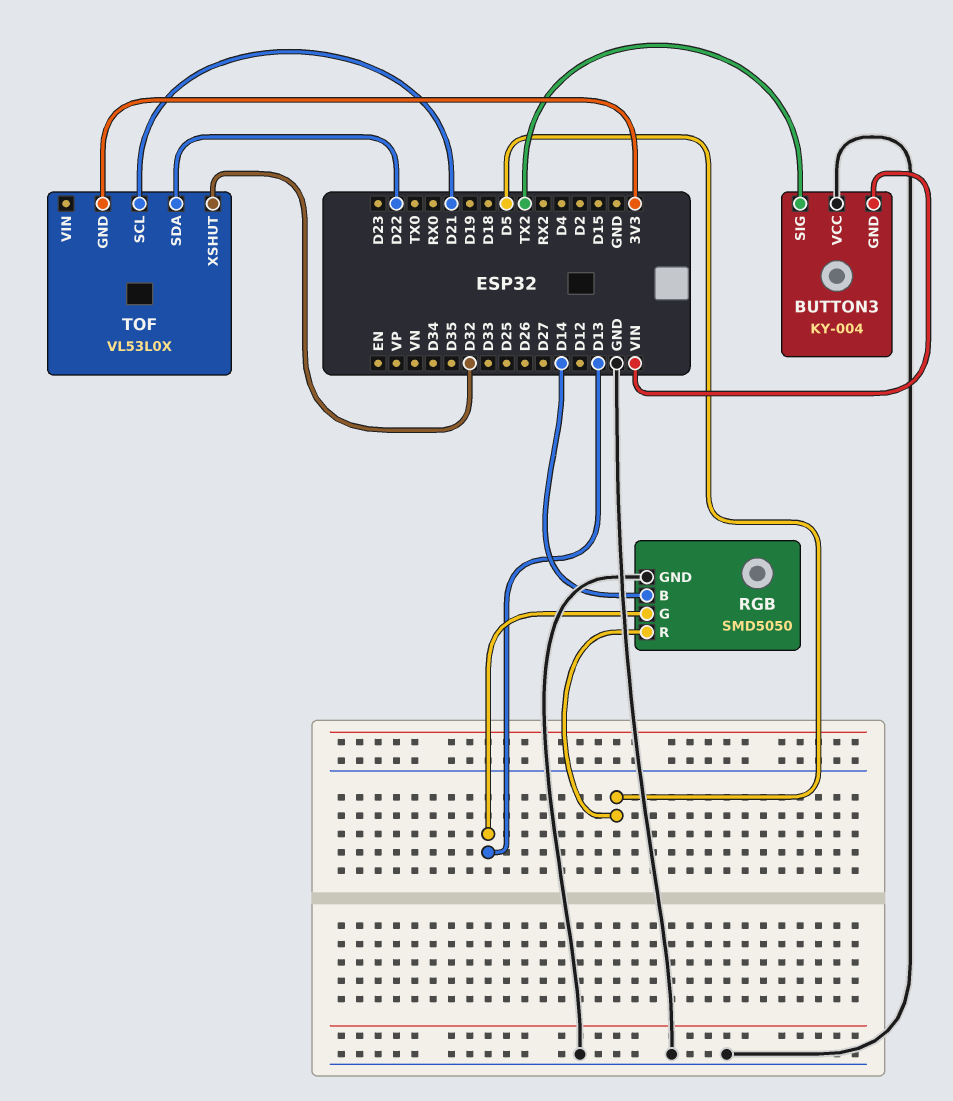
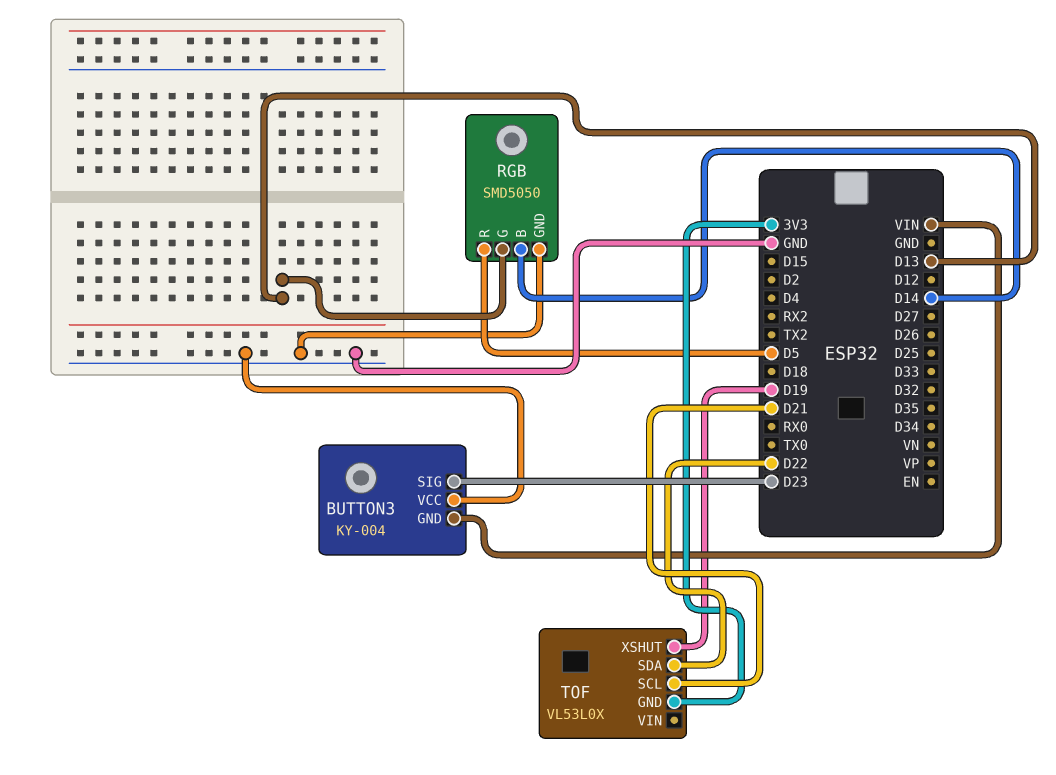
BUTTON3 pin SIG: TX2 -> D23
TOF pin XSHUT: D32 -> D19

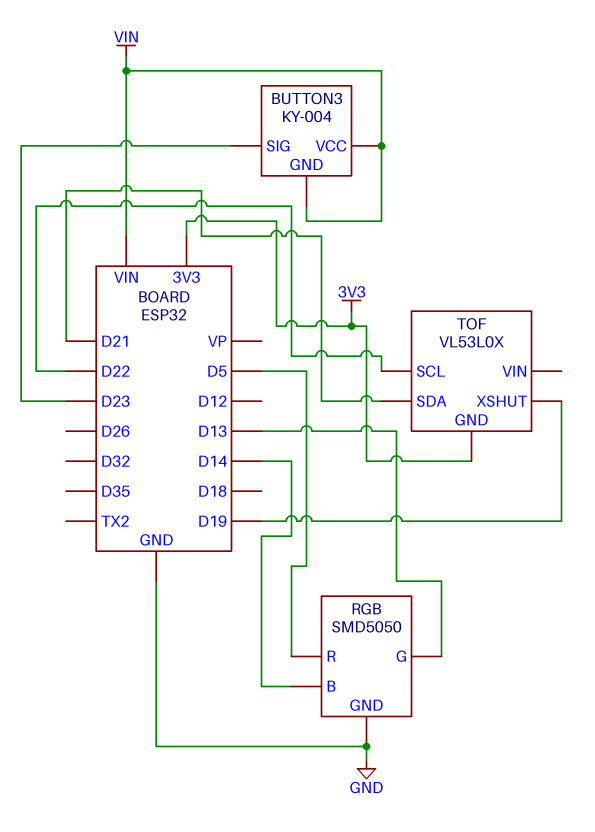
BUTTON3 pin VCC: GND -> VIN
TOF pin SCL: D21 -> D22
TOF pin SDA: D22 -> D21

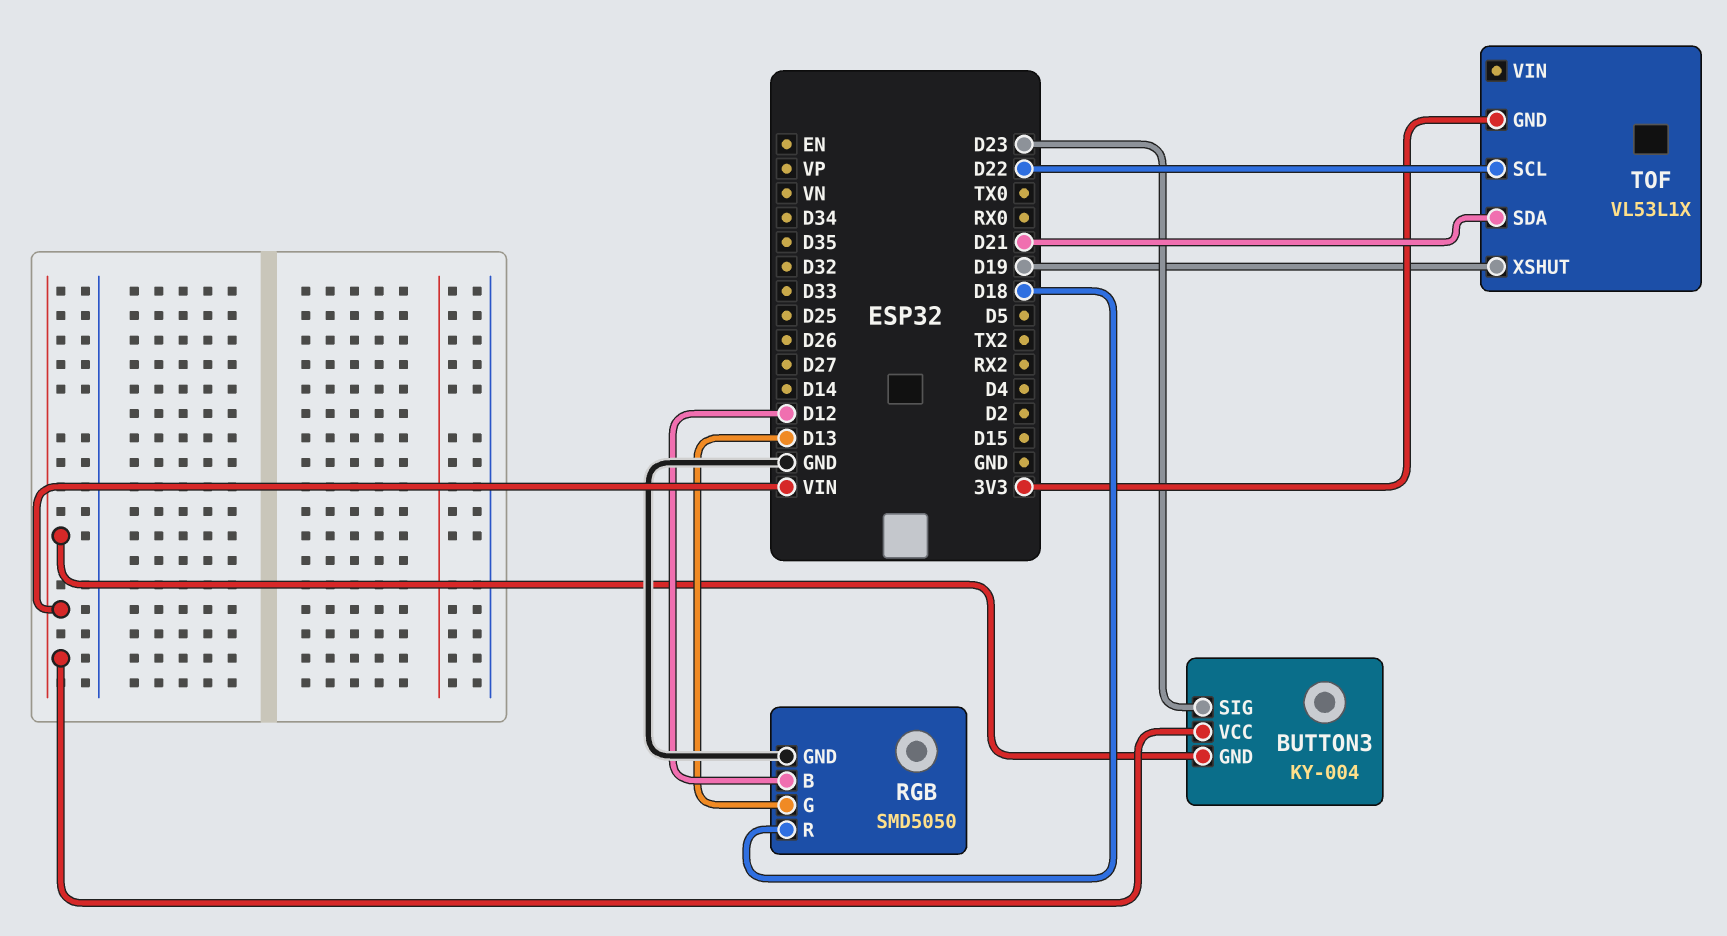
RGB pin B: D14 -> D12
RGB pin R: D5 -> D18
TOF: VL53L0X -> VL53L1X

